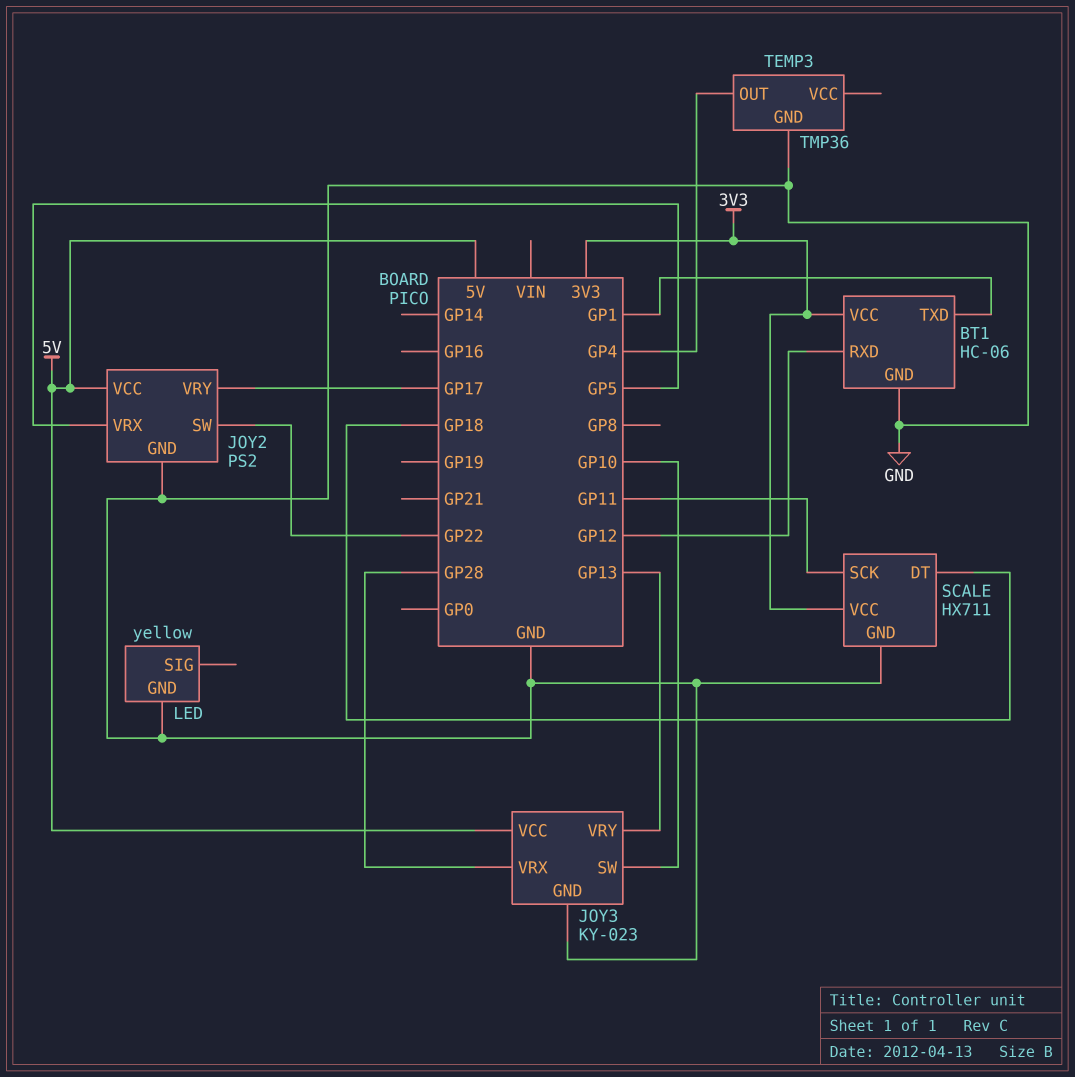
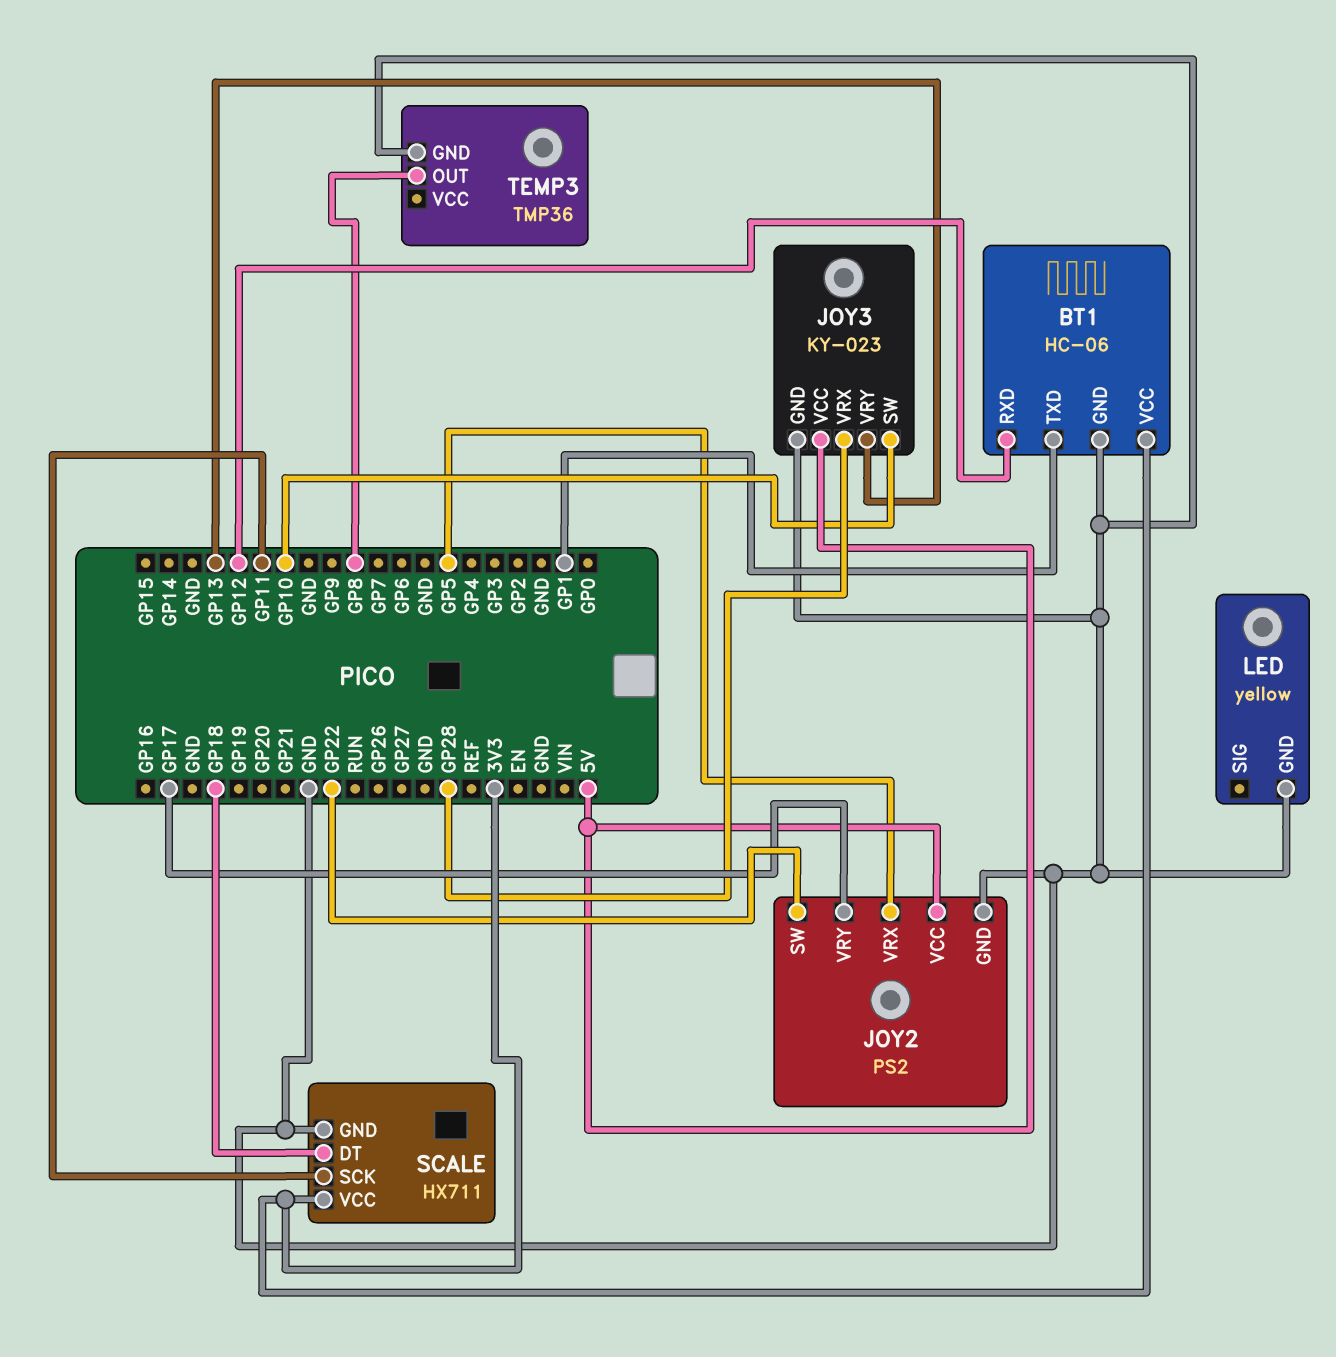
TEMP3 pin OUT: GP4 -> GP8

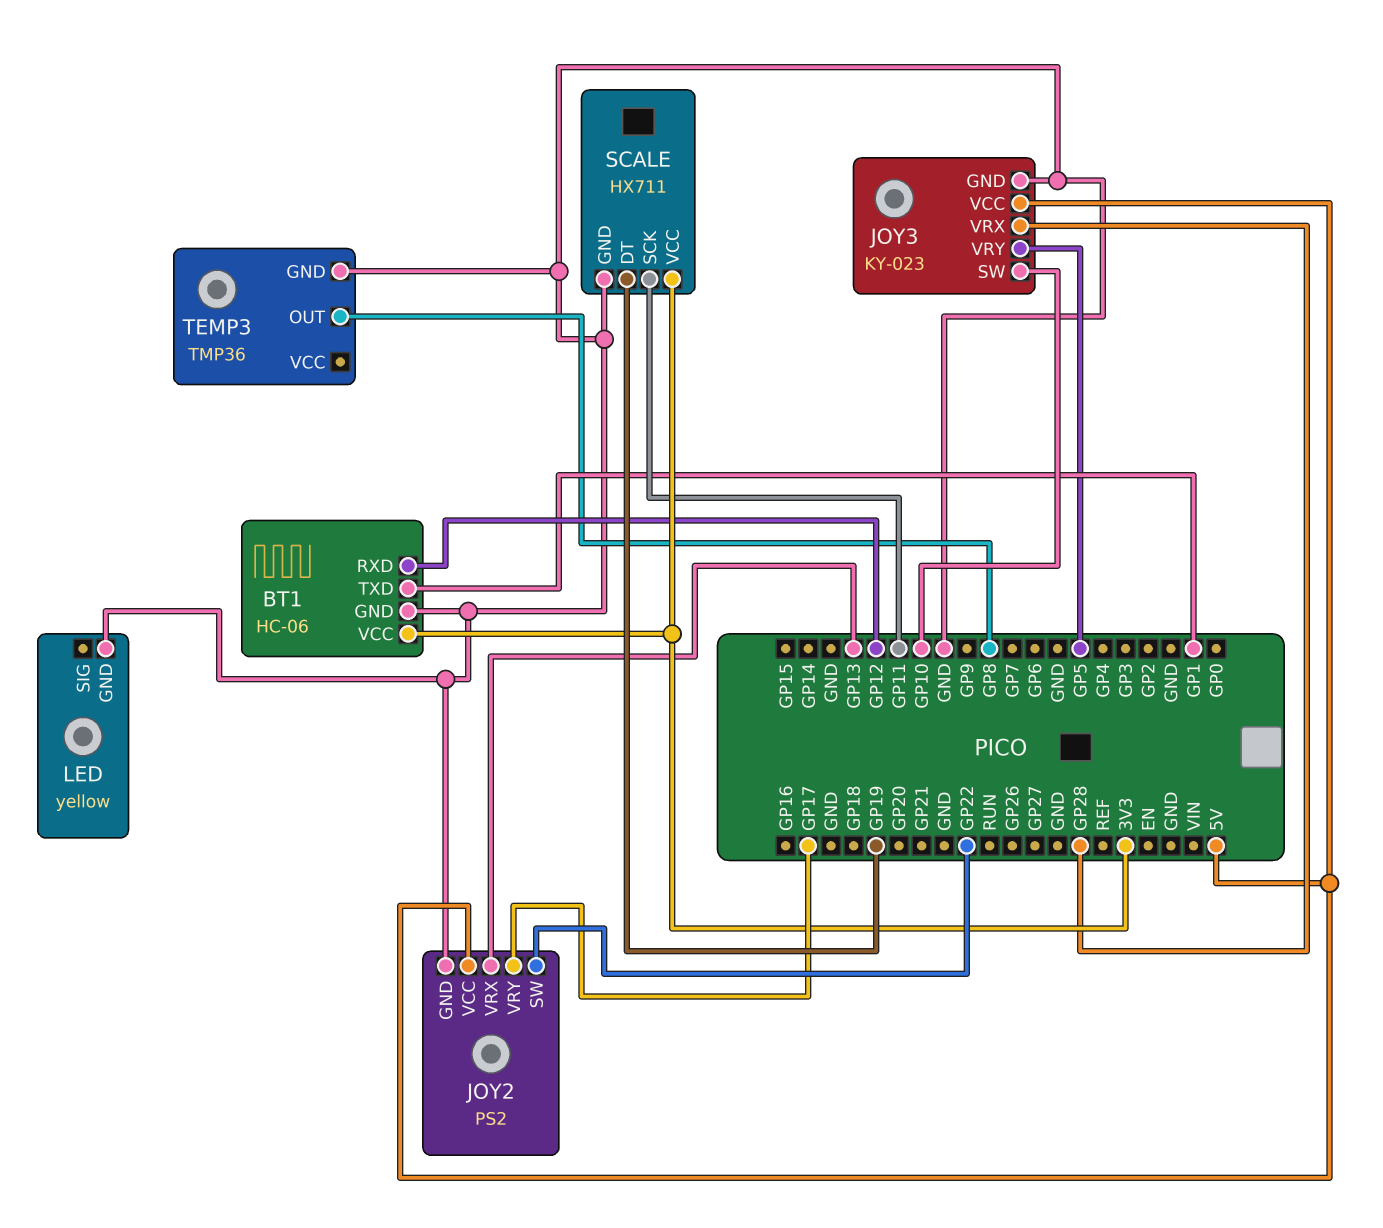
JOY2 pin VRX: GP5 -> GP13
JOY3 pin VRY: GP13 -> GP5
SCALE pin DT: GP18 -> GP19

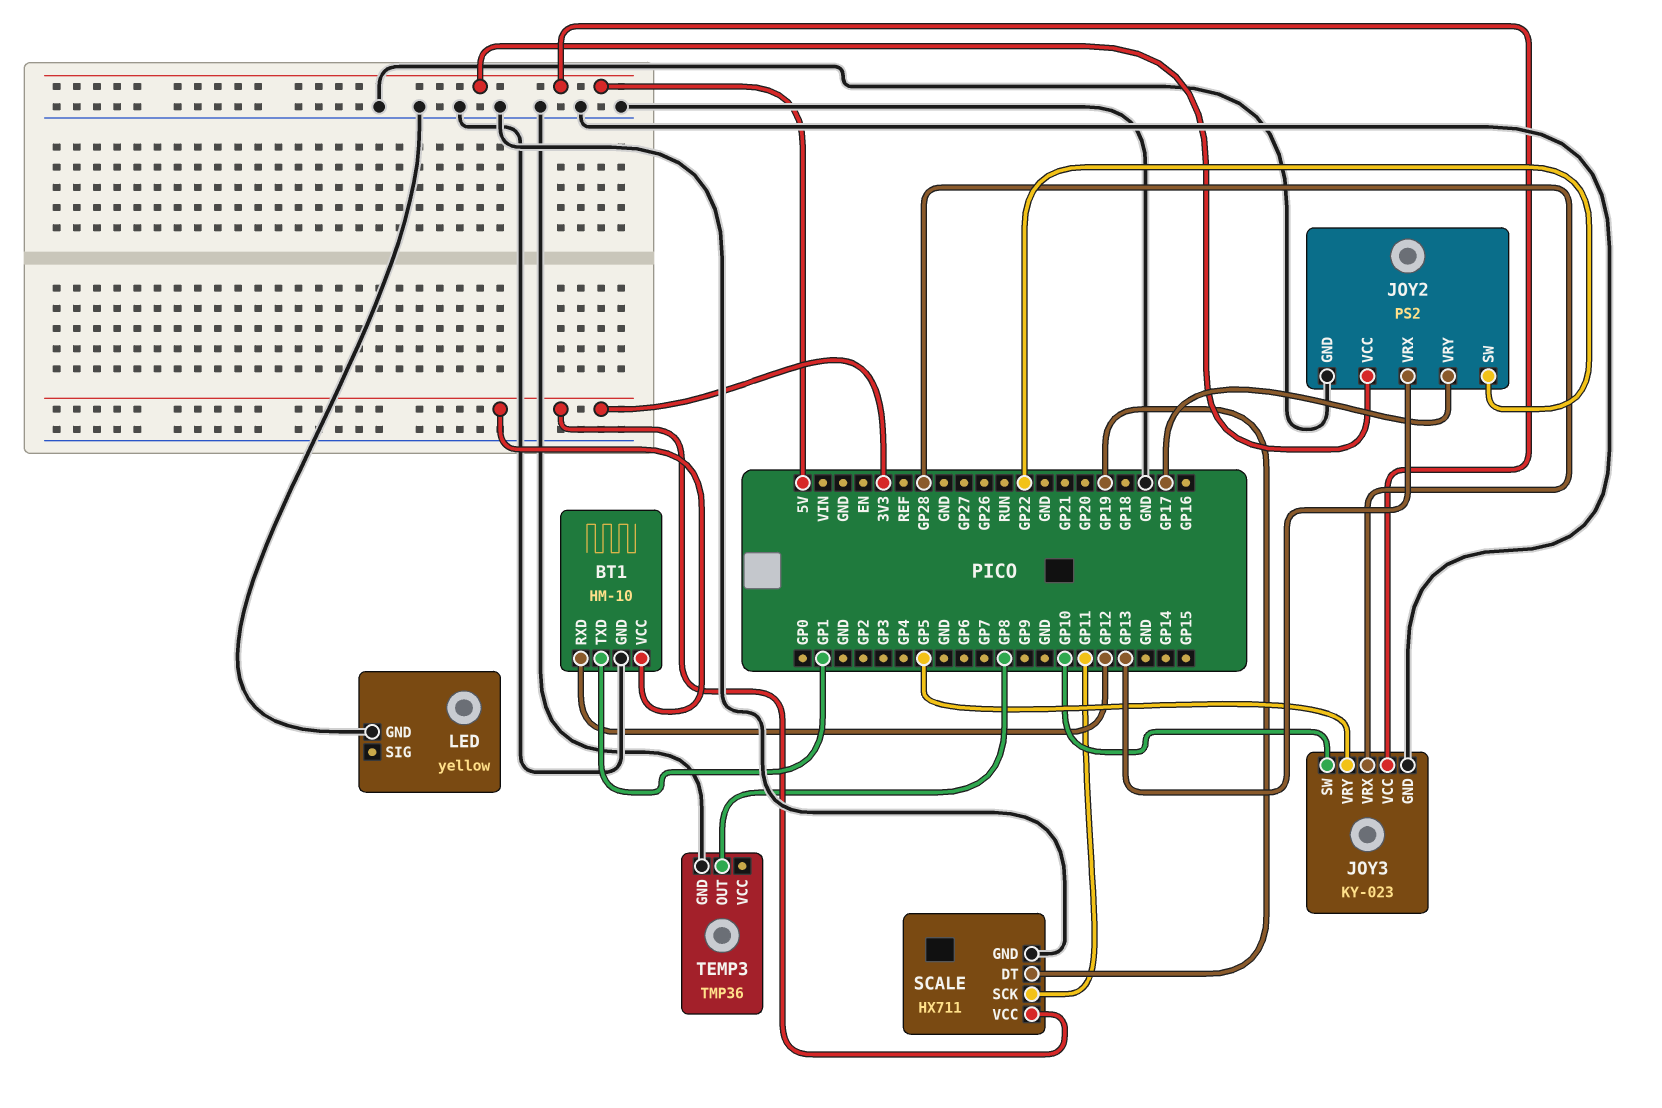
BT1: HC-06 -> HM-10

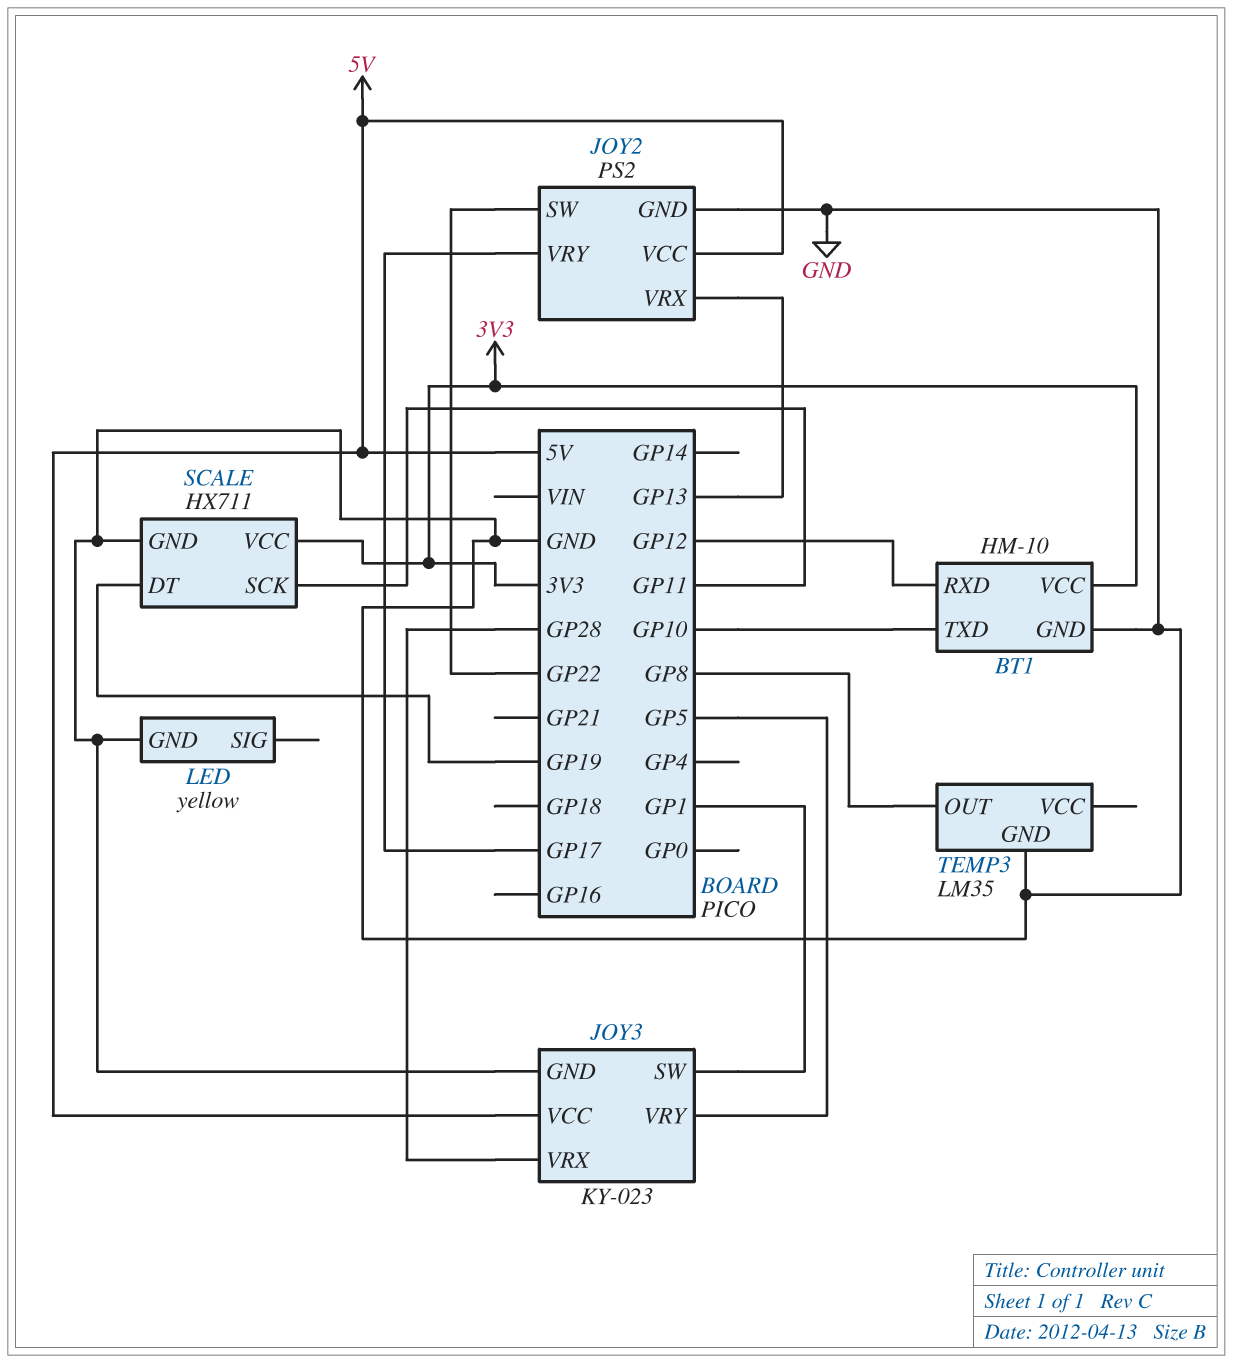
BT1 pin TXD: GP1 -> GP10
JOY3 pin SW: GP10 -> GP1
TEMP3: TMP36 -> LM35

